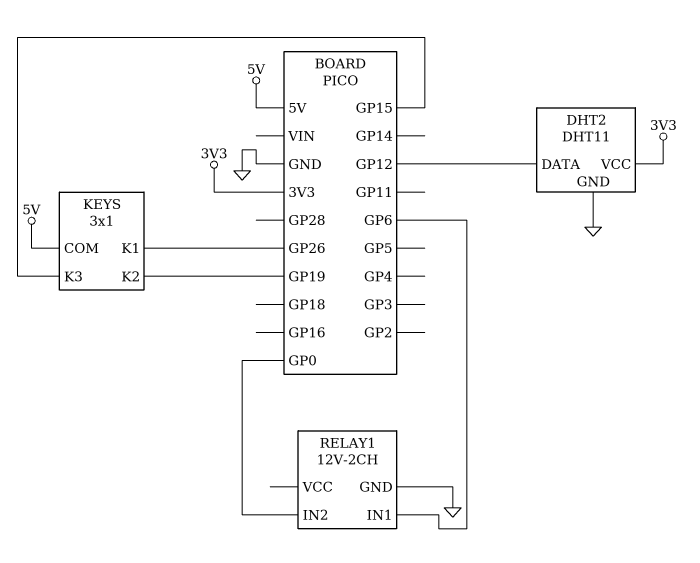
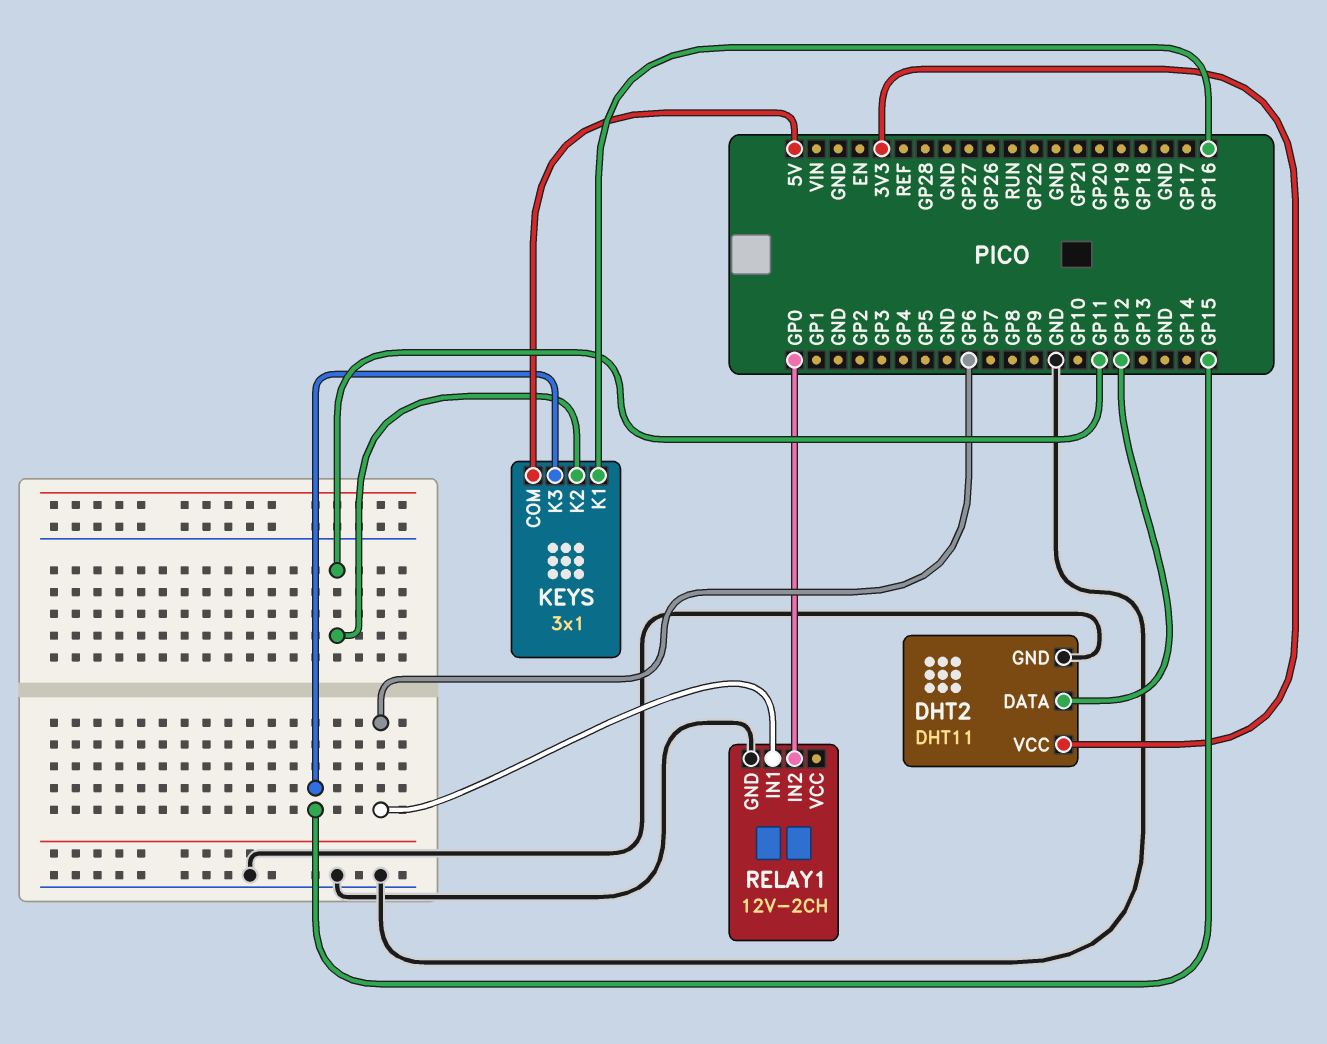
KEYS pin K1: GP26 -> GP16
KEYS pin K2: GP19 -> GP11

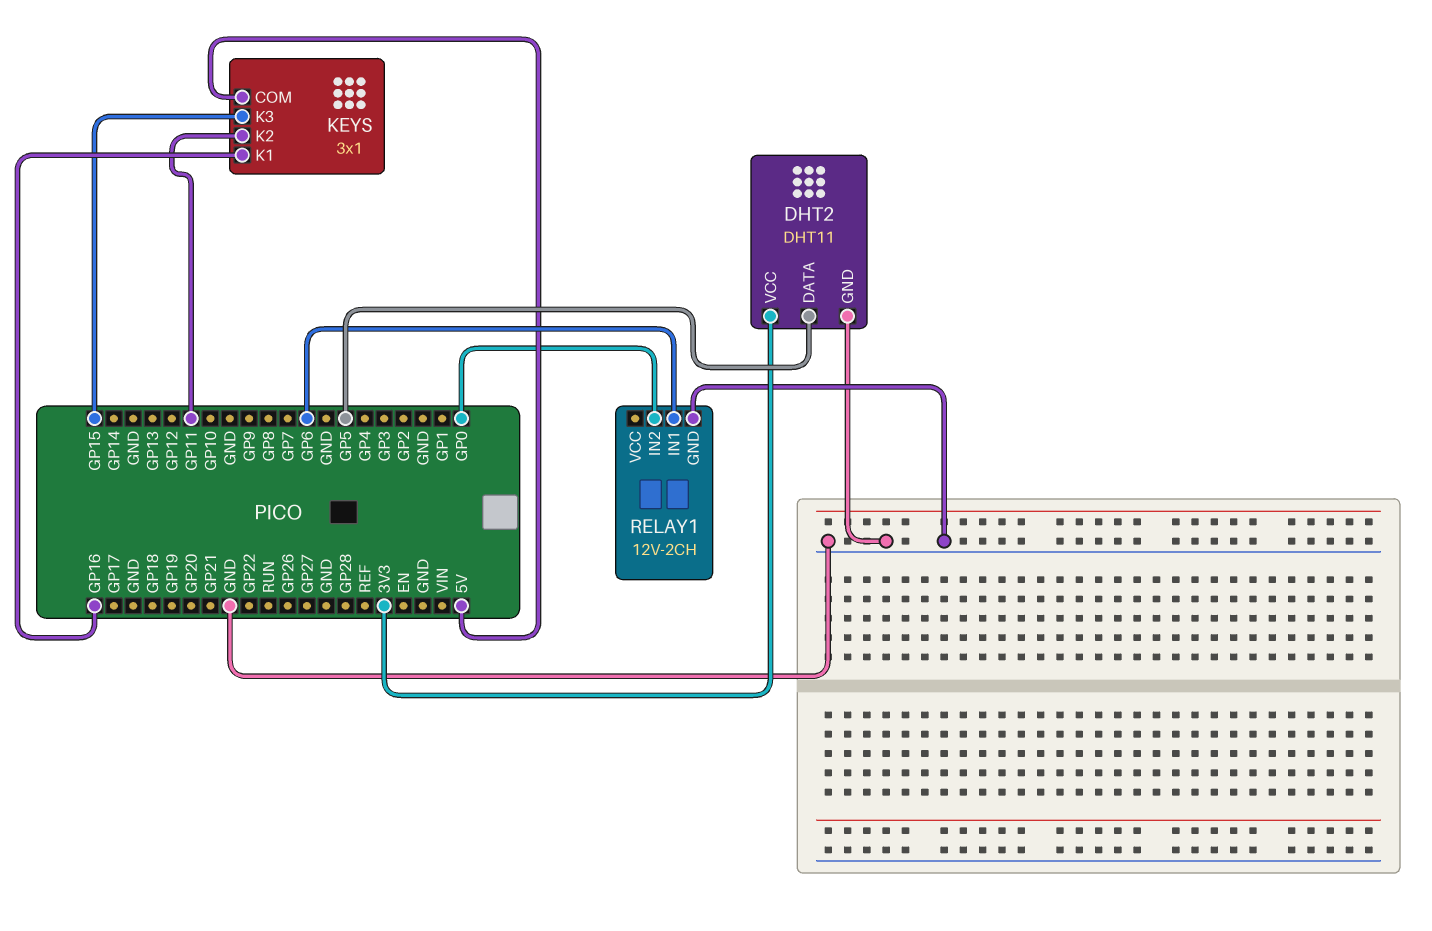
DHT2 pin DATA: GP12 -> GP5

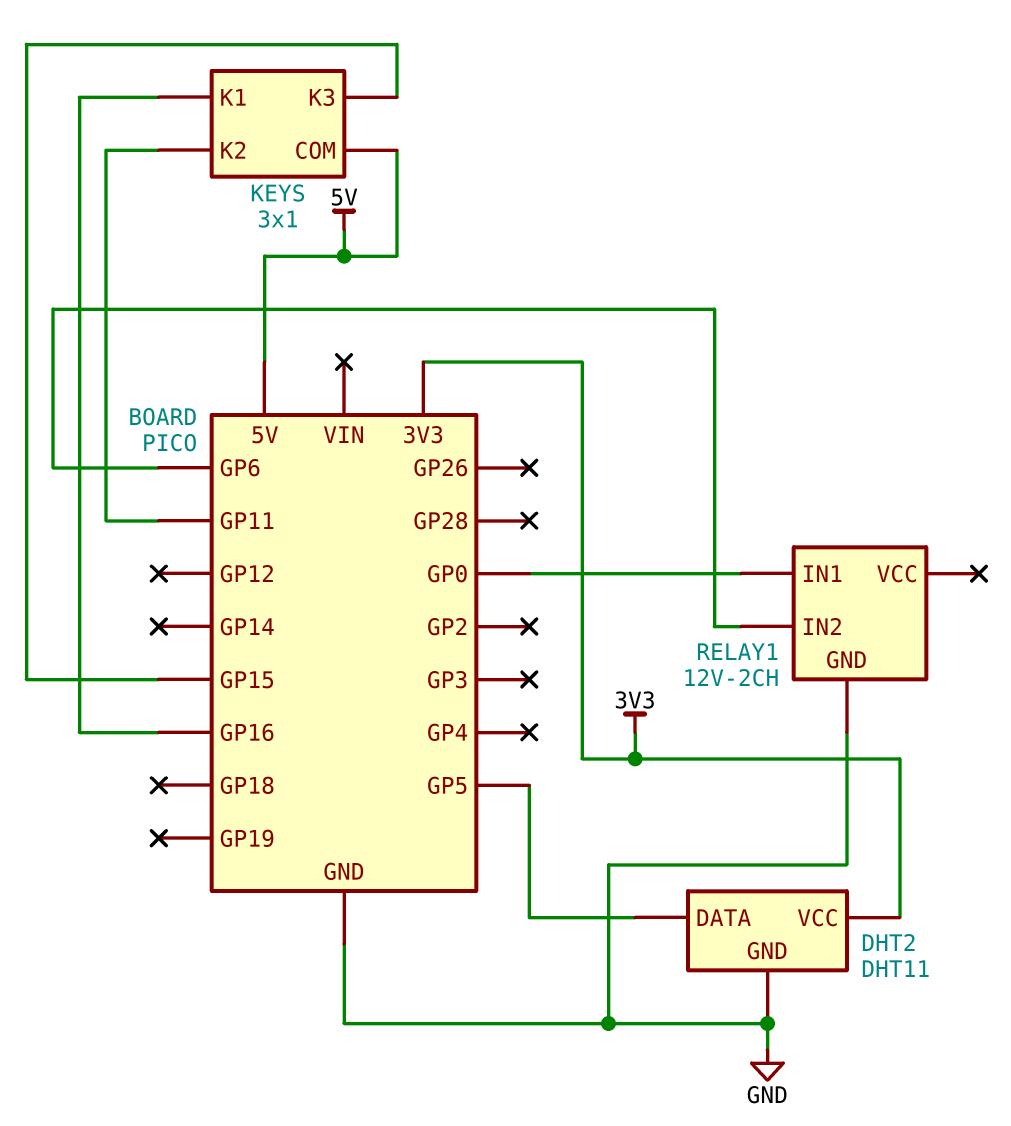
RELAY1 pin IN1: GP6 -> GP0
RELAY1 pin IN2: GP0 -> GP6

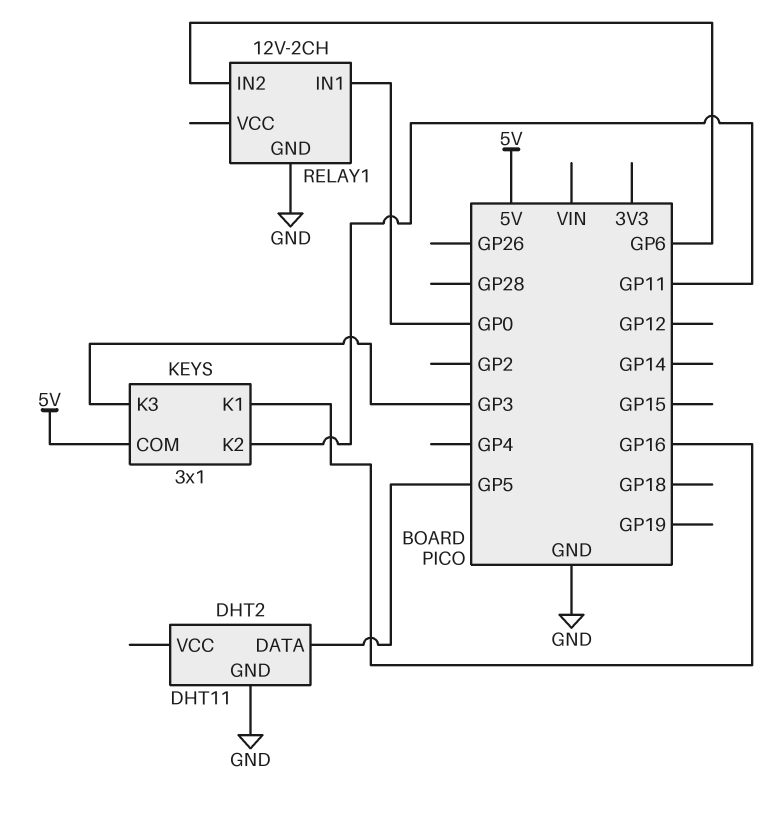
DHT2 pin VCC: 3V3 -> none
KEYS pin K3: GP15 -> GP3

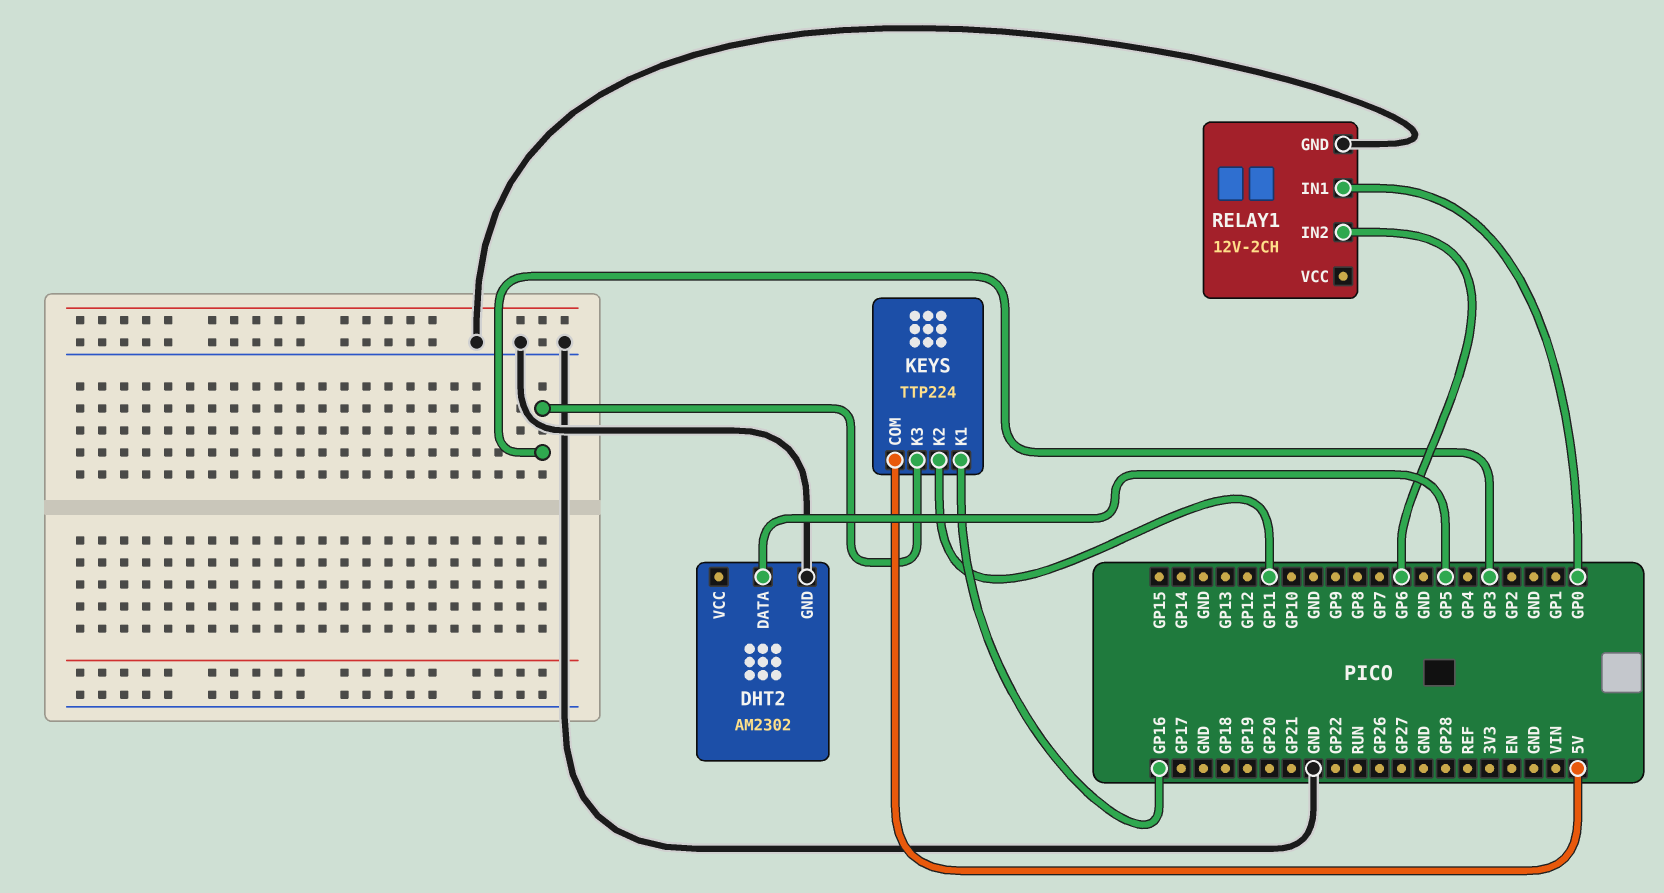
DHT2: DHT11 -> AM2302
KEYS: 3x1 -> TTP224

